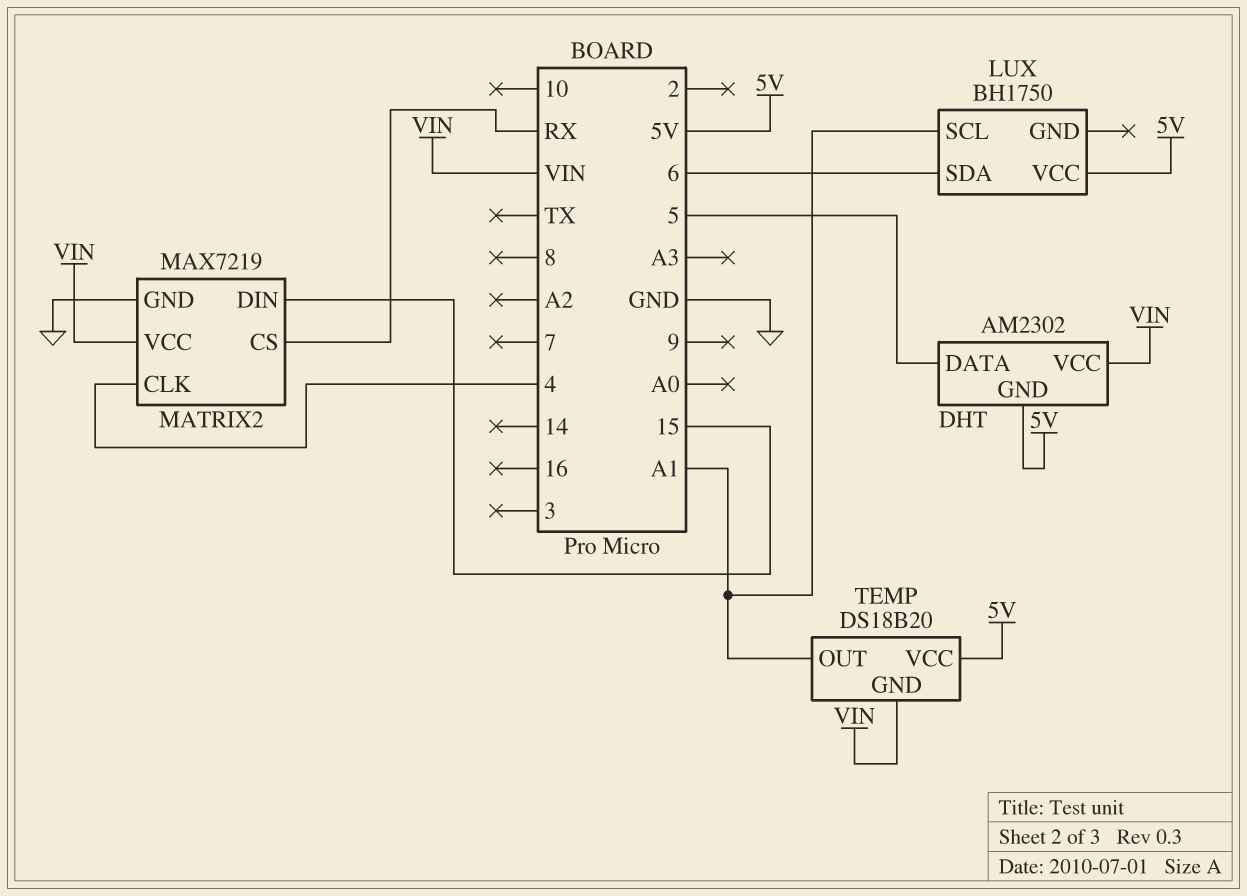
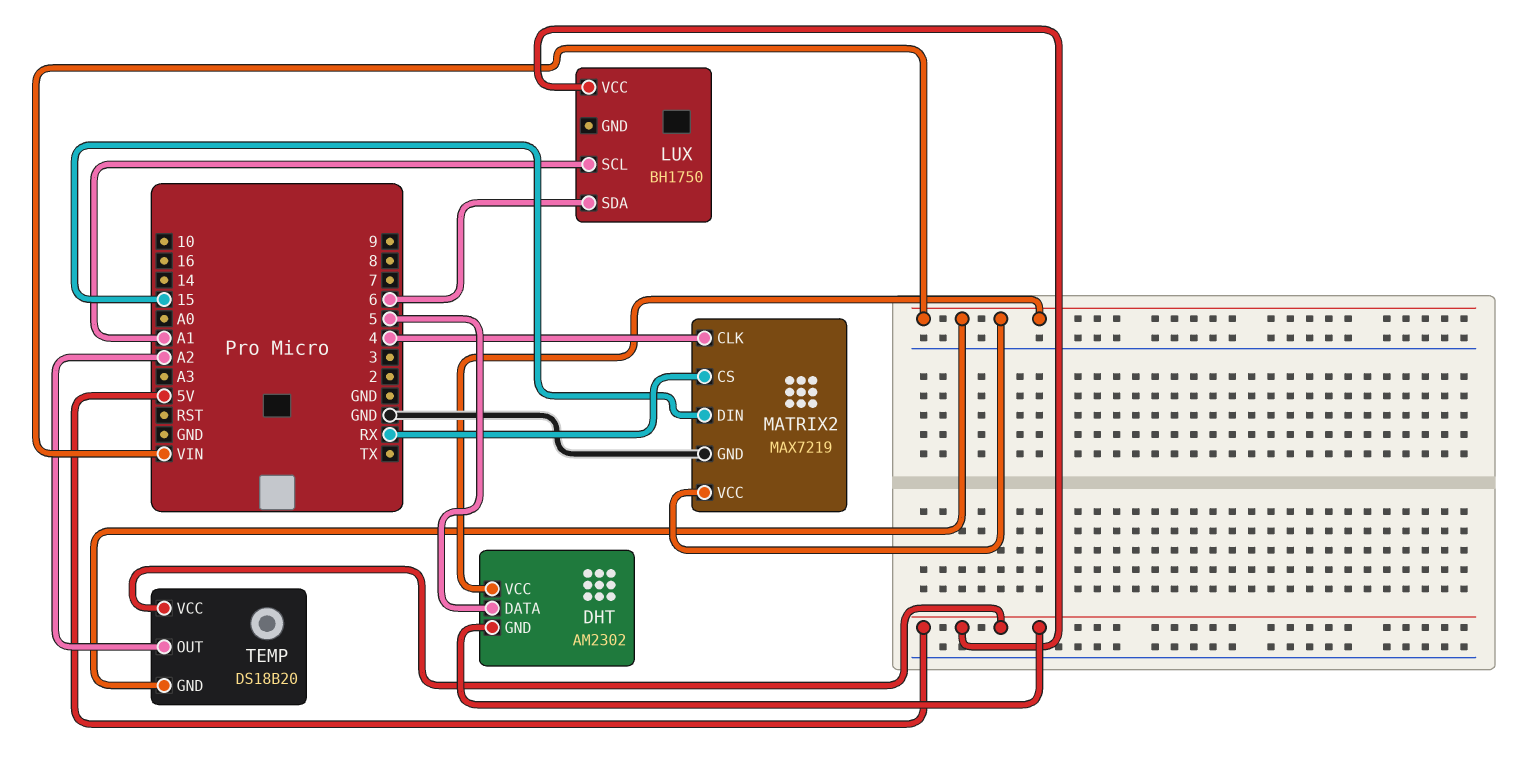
TEMP pin OUT: A1 -> A2

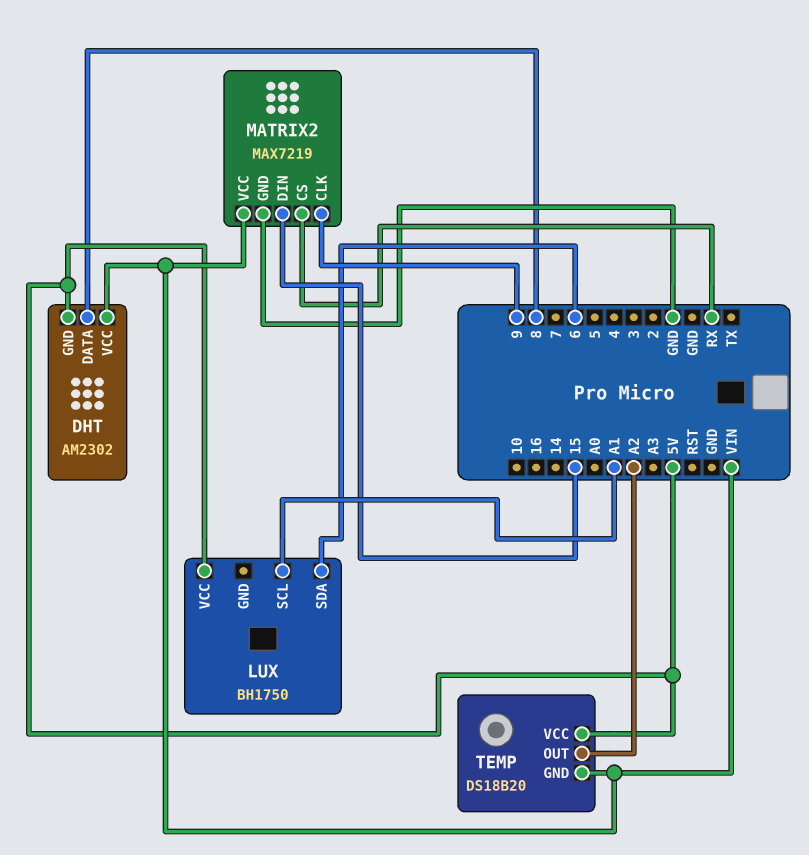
DHT pin DATA: 5 -> 8
MATRIX2 pin CLK: 4 -> 9

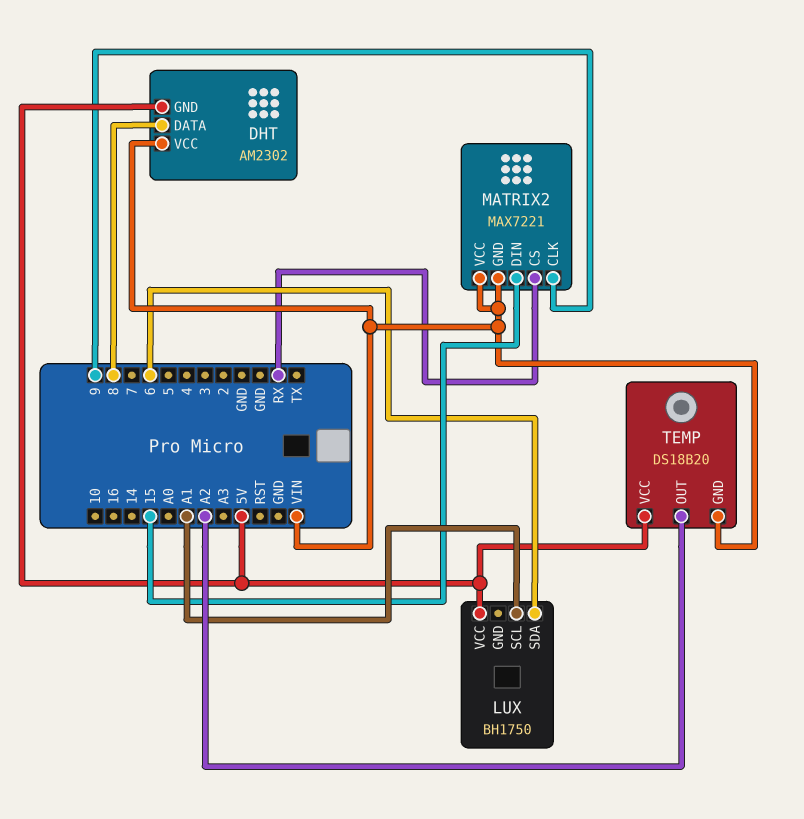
MATRIX2: MAX7219 -> MAX7221
MATRIX2 pin GND: GND -> VIN

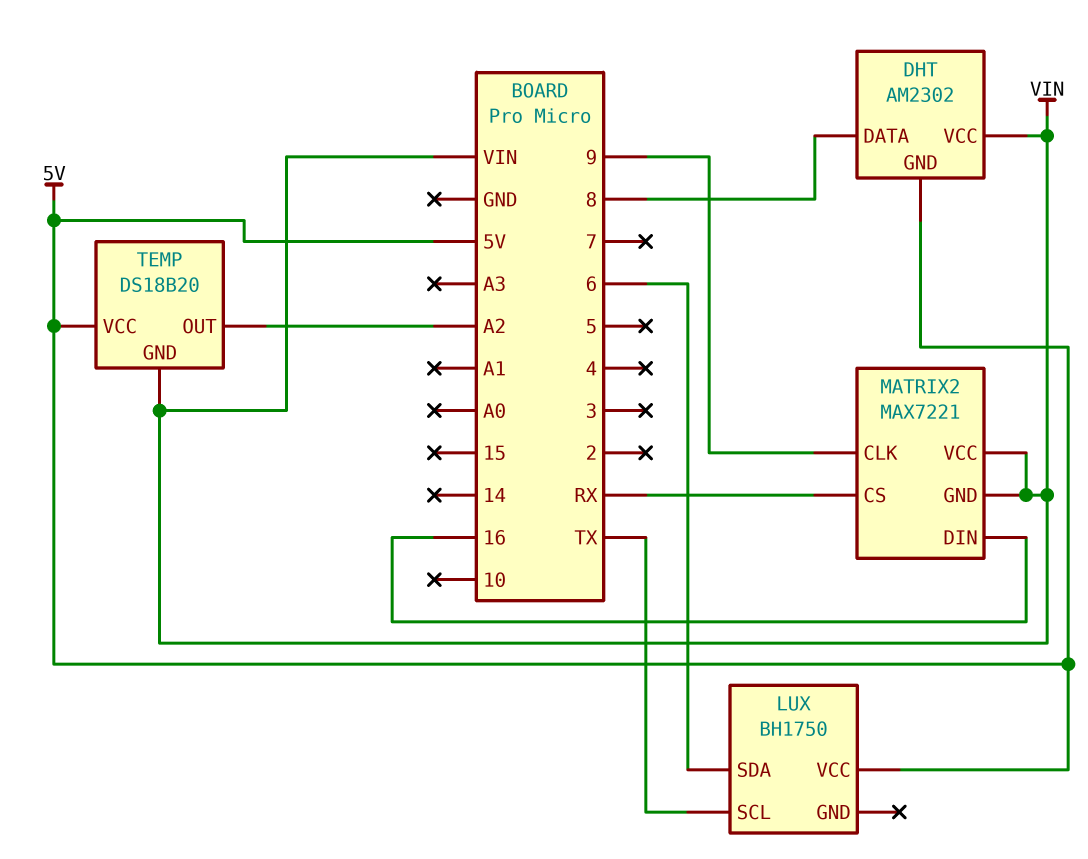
LUX pin SCL: A1 -> TX
MATRIX2 pin DIN: 15 -> 16

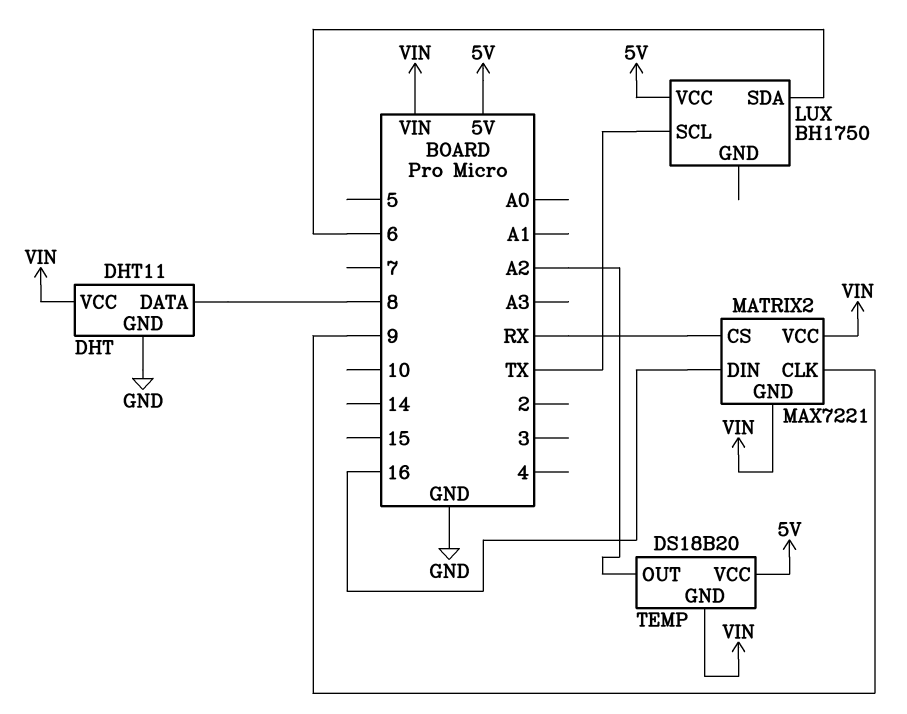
DHT: AM2302 -> DHT11
DHT pin GND: 5V -> GND

